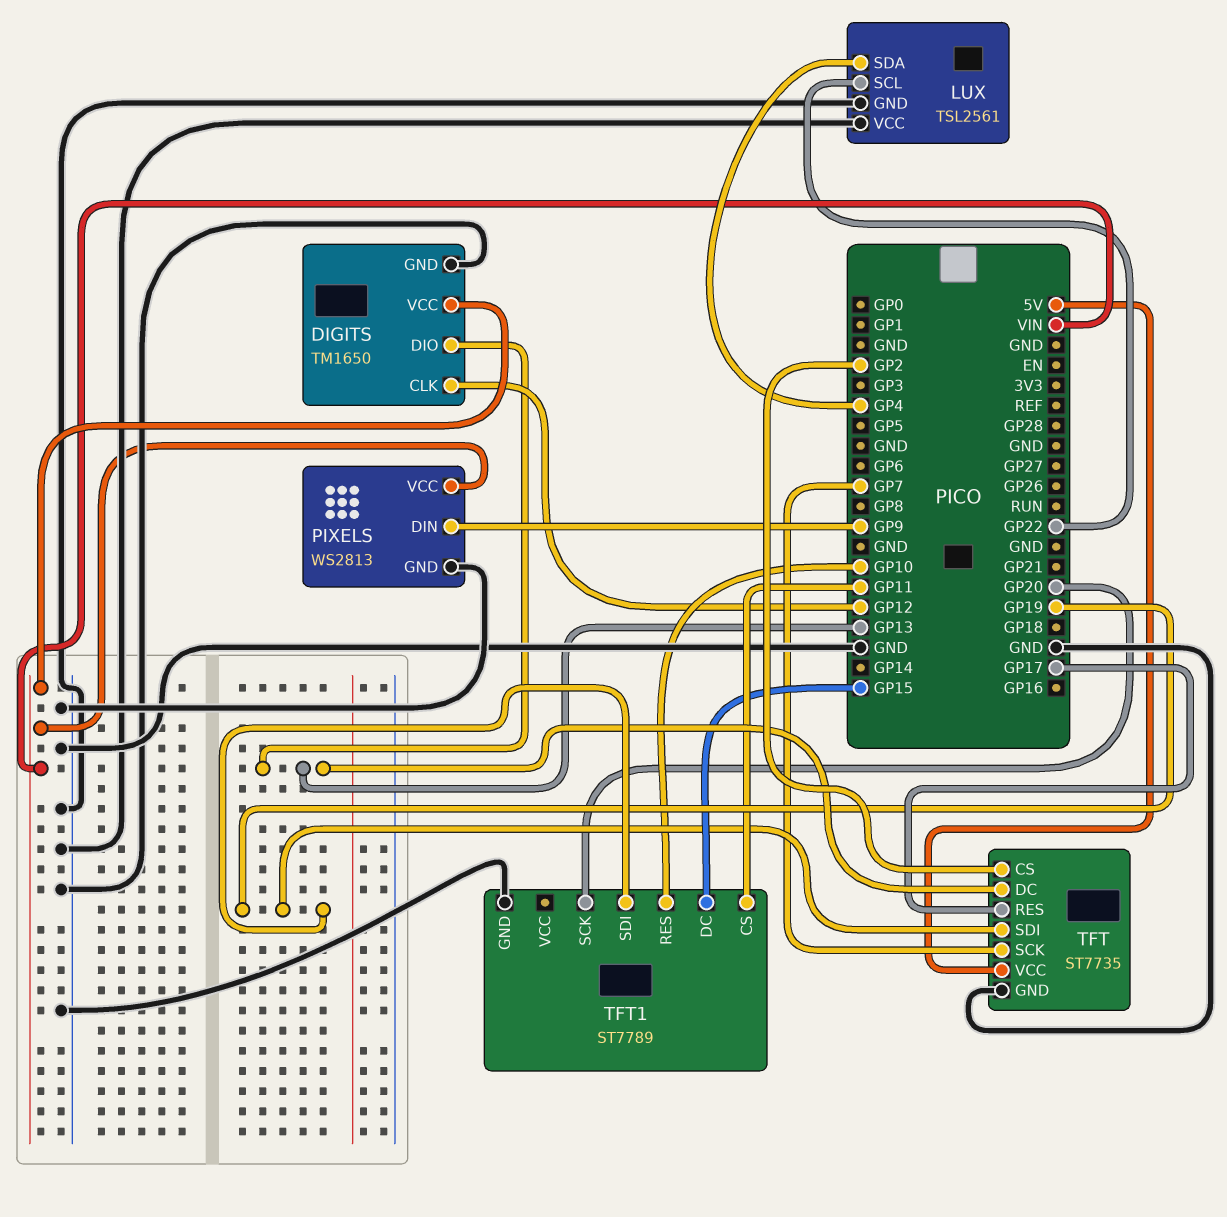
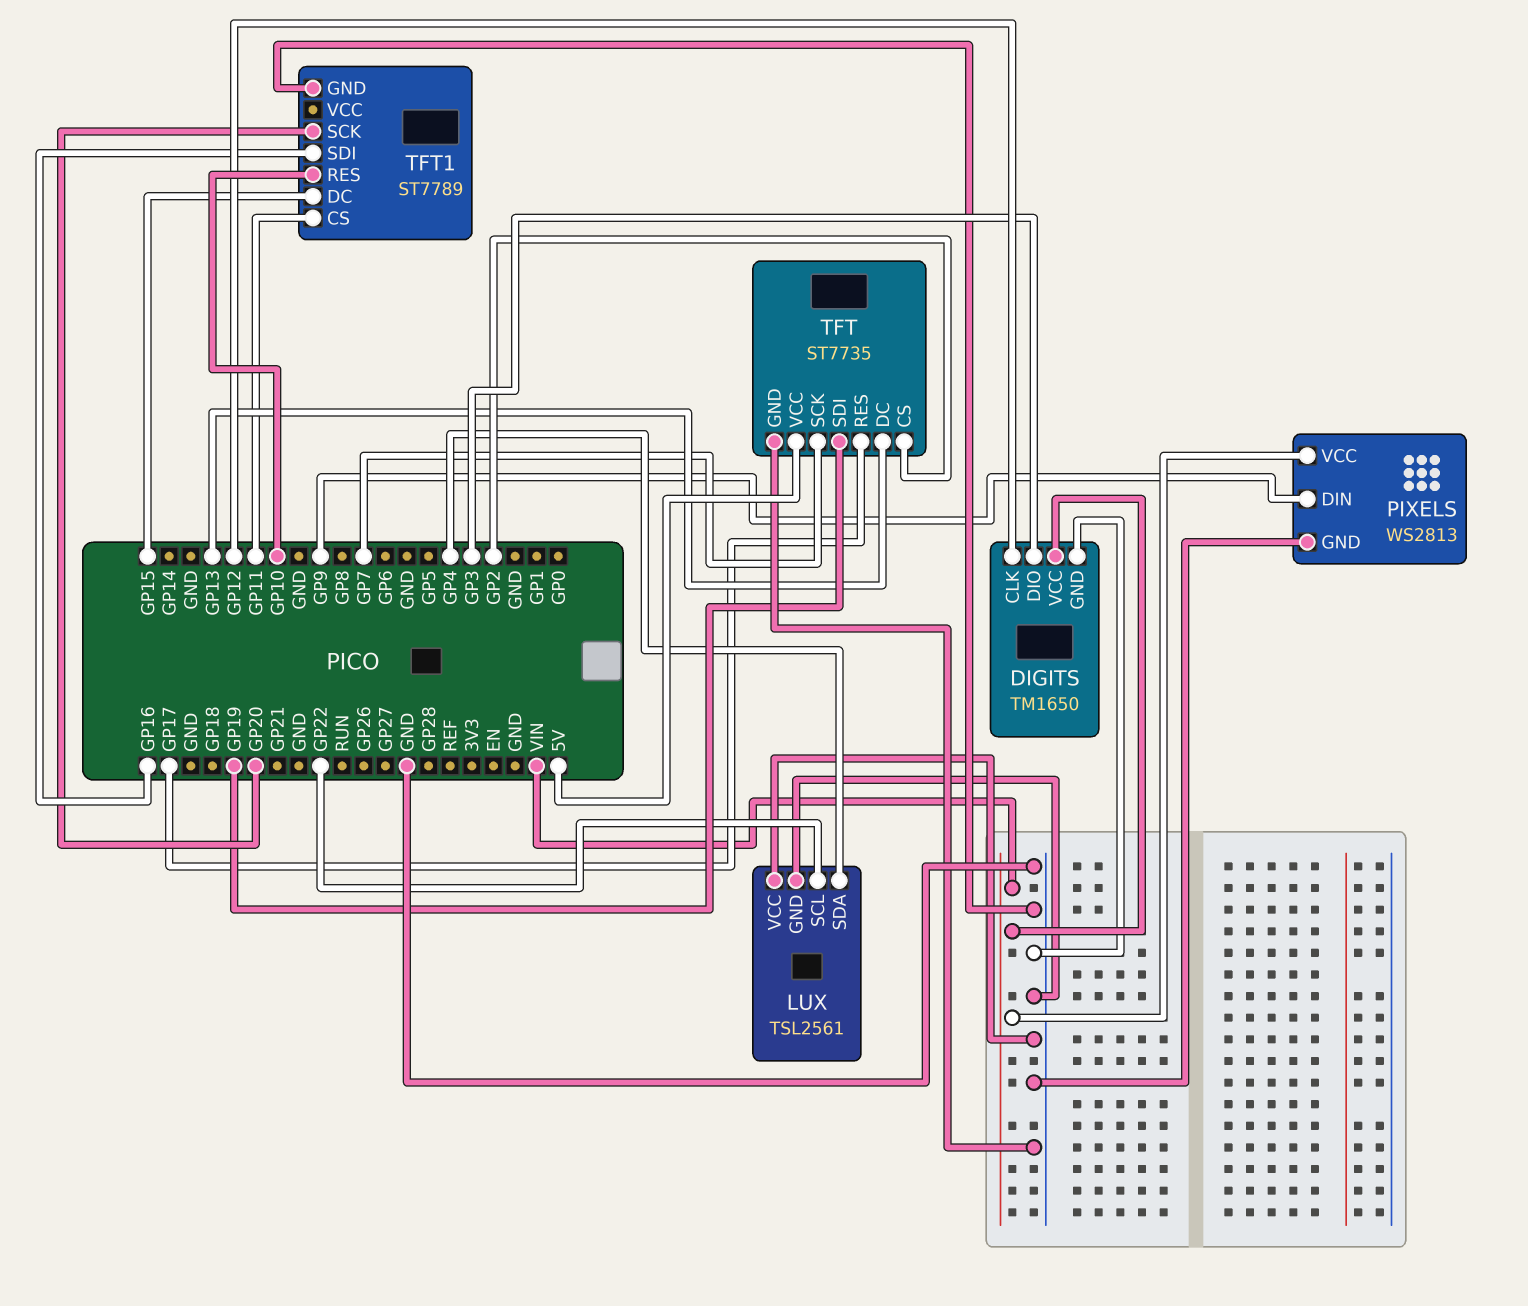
DIGITS pin DIO: GP13 -> GP3
TFT1 pin SDI: GP19 -> GP16

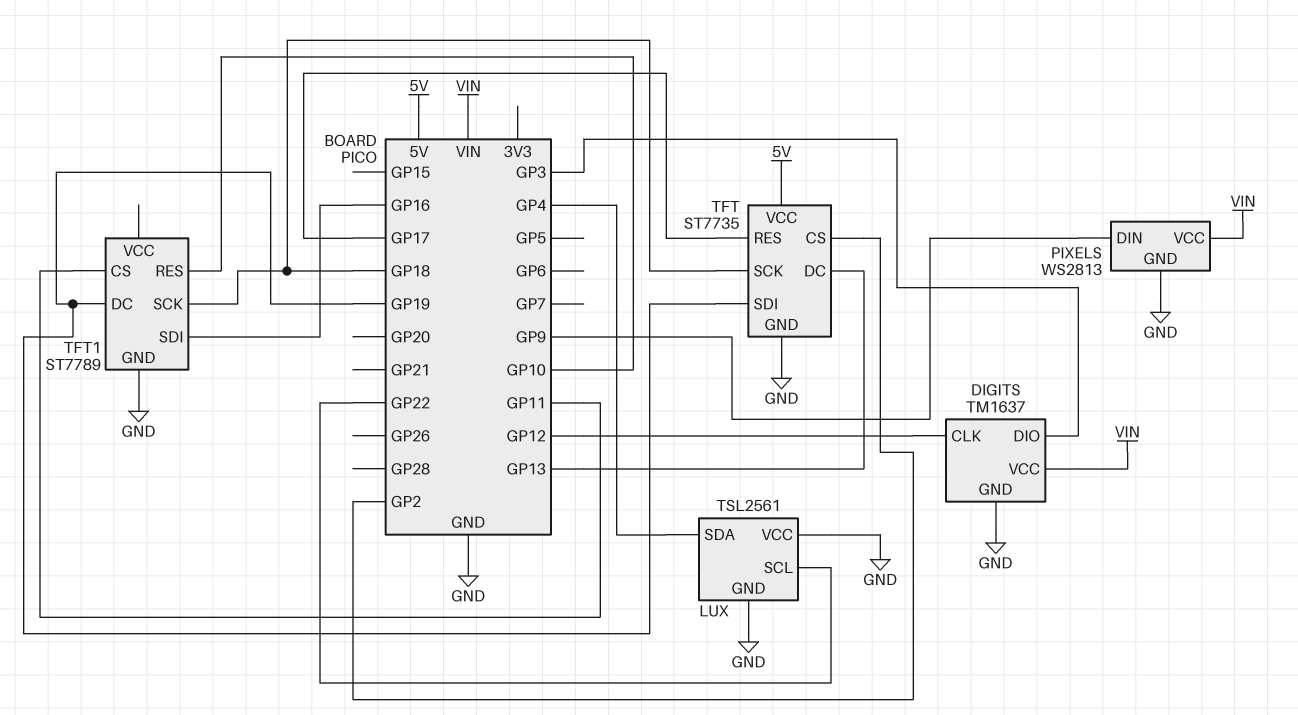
DIGITS: TM1650 -> TM1637
TFT pin SCK: GP7 -> GP18
TFT1 pin DC: GP15 -> GP19
TFT1 pin SCK: GP20 -> GP18

